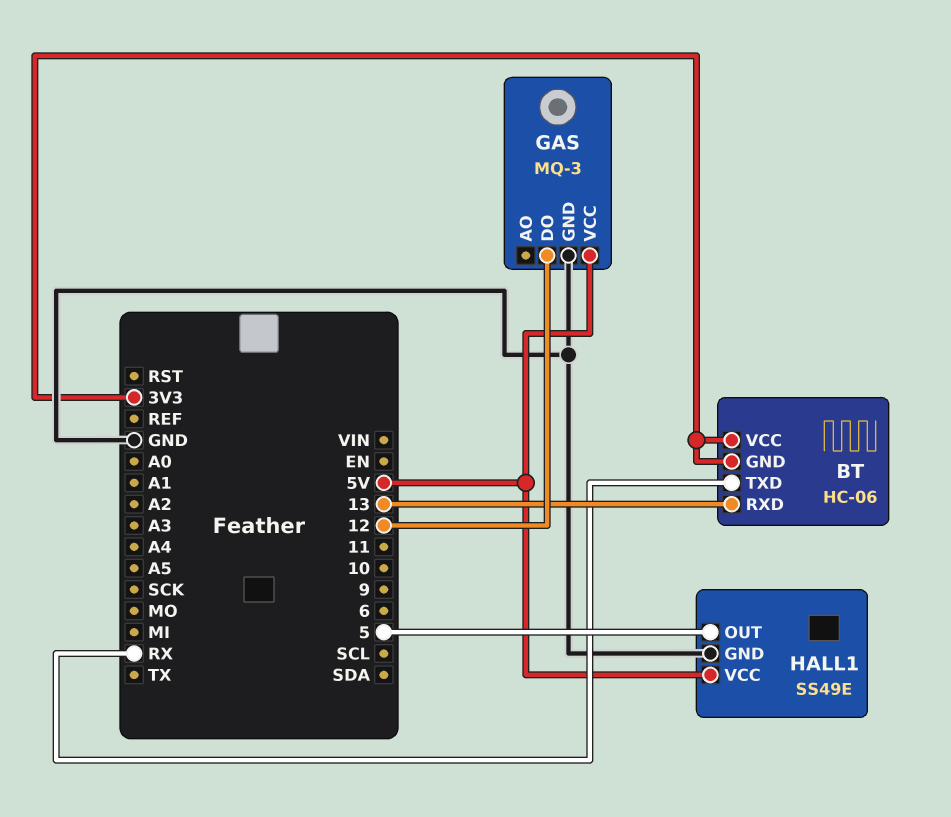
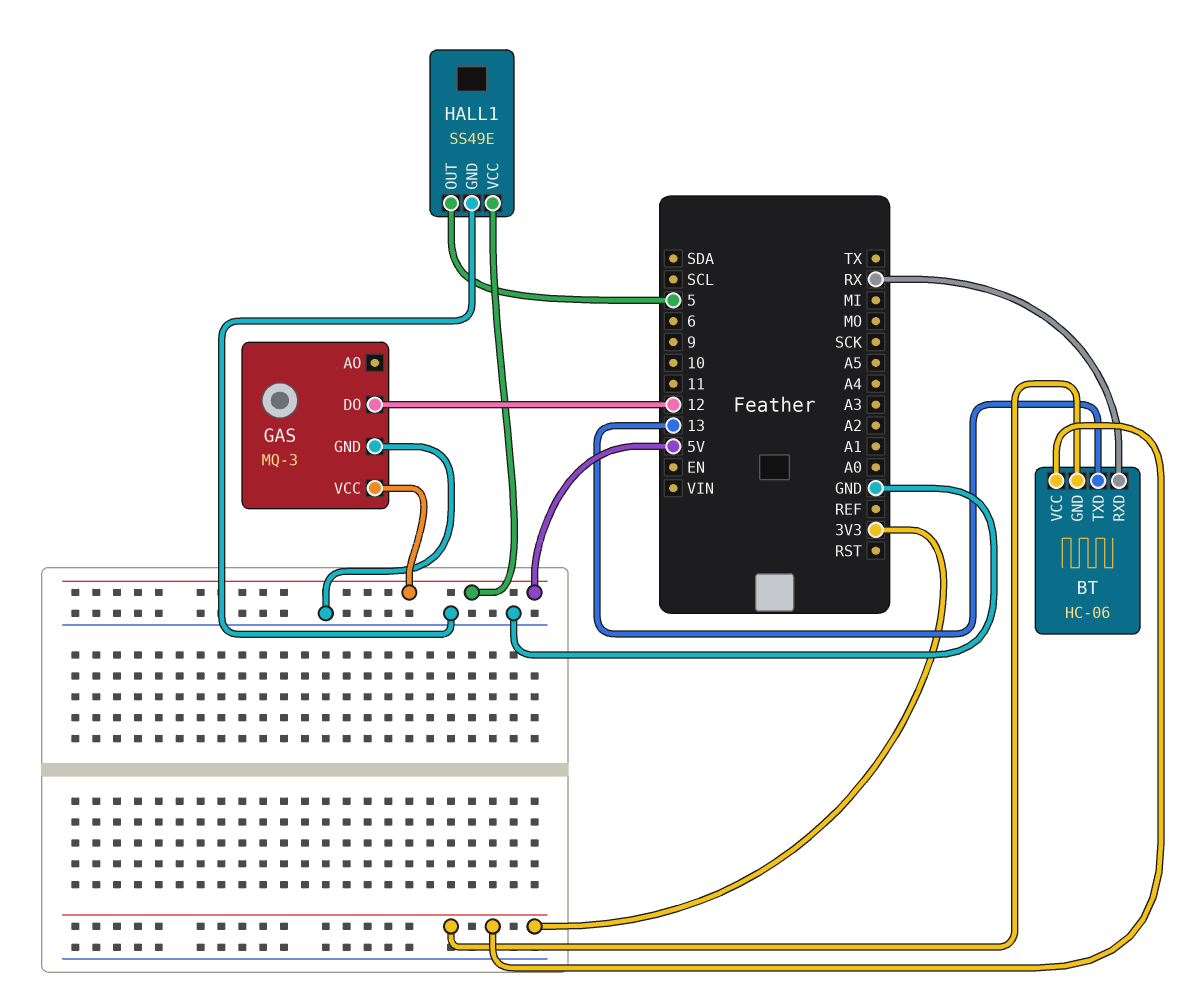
BT pin RXD: 13 -> RX
BT pin TXD: RX -> 13

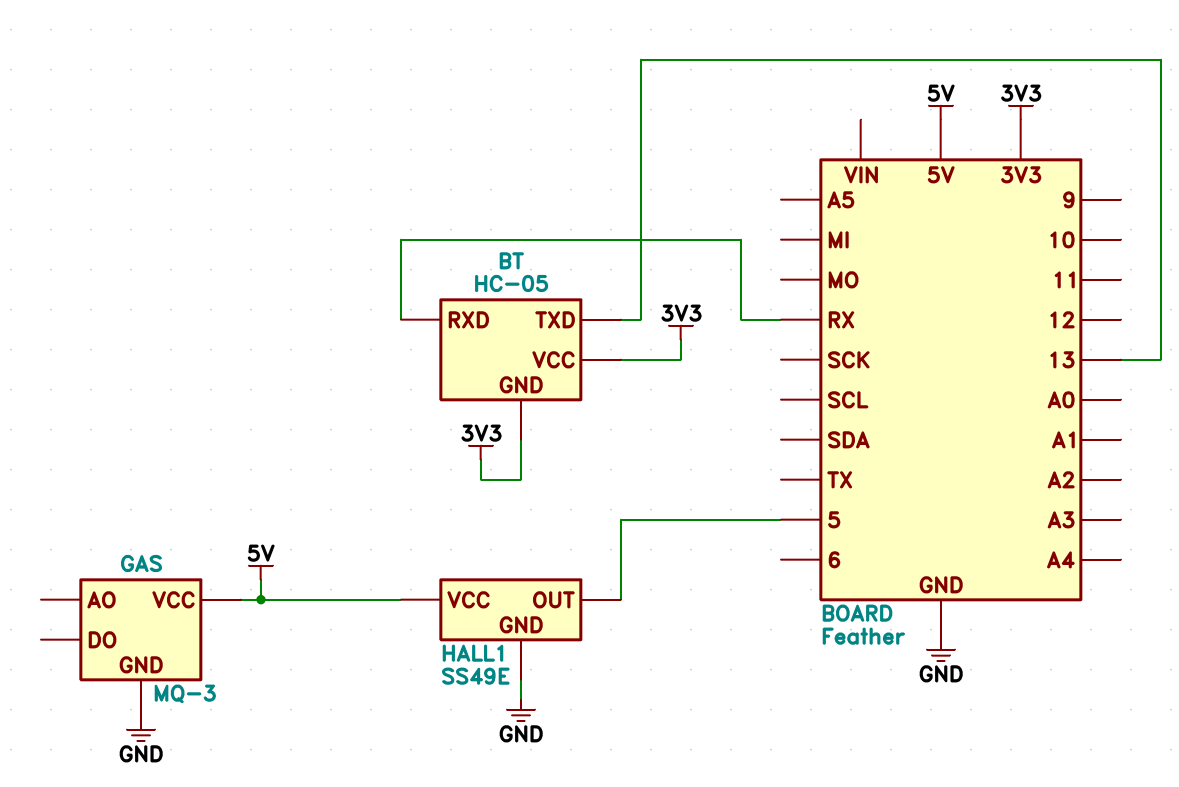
BT: HC-06 -> HC-05
GAS pin DO: 12 -> none

